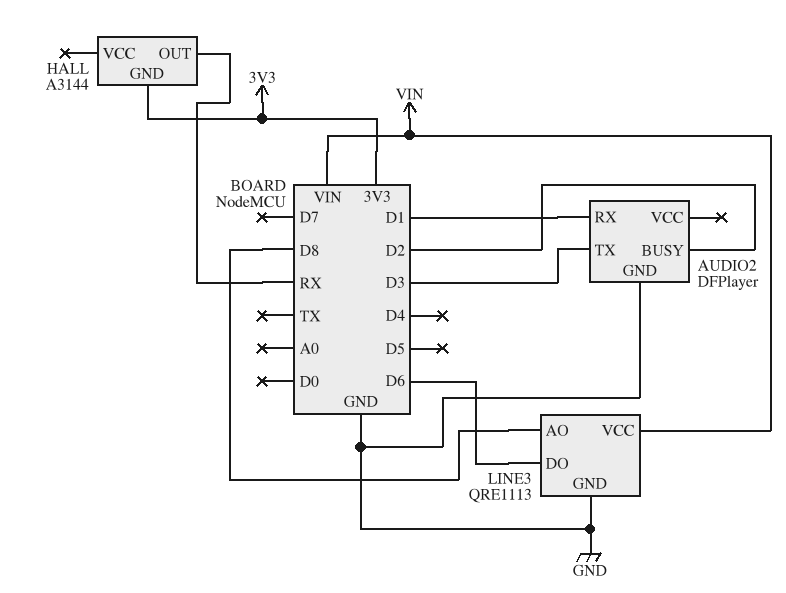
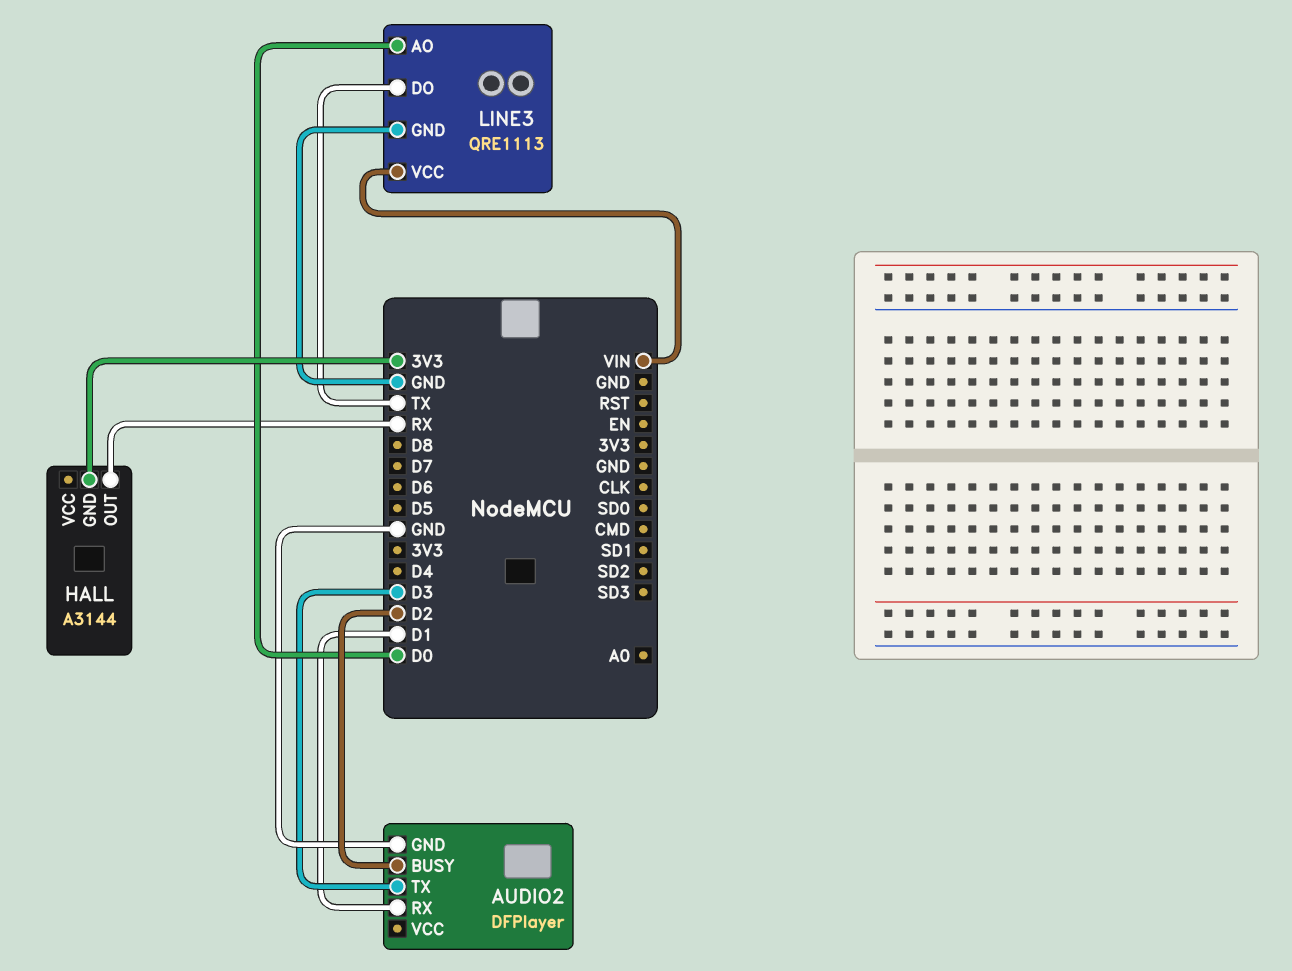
LINE3 pin AO: D8 -> D0
LINE3 pin DO: D6 -> TX

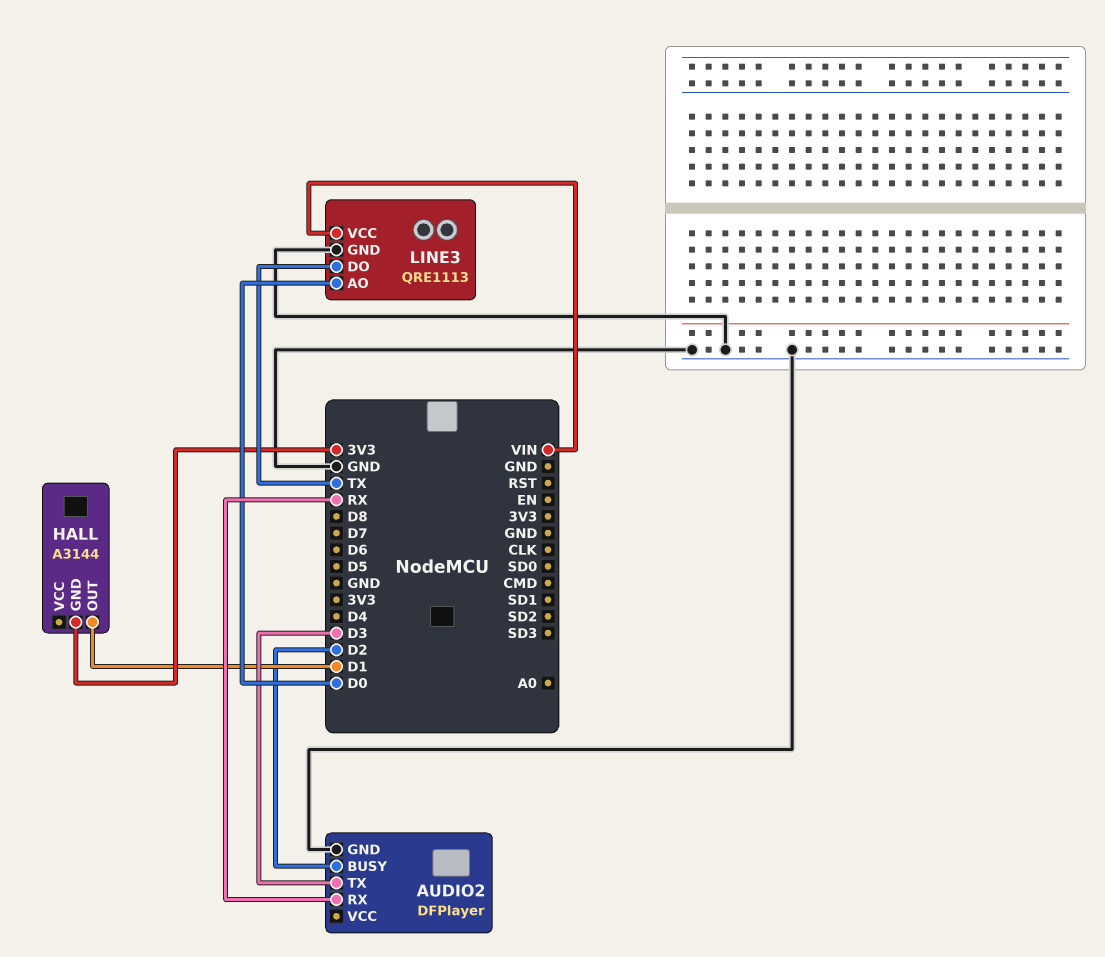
AUDIO2 pin RX: D1 -> RX
HALL pin OUT: RX -> D1

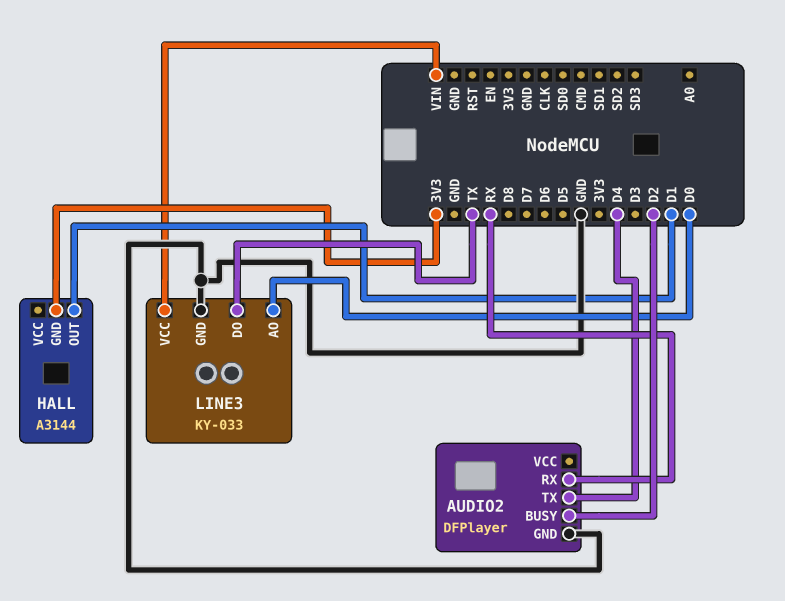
AUDIO2 pin TX: D3 -> D4
LINE3: QRE1113 -> KY-033

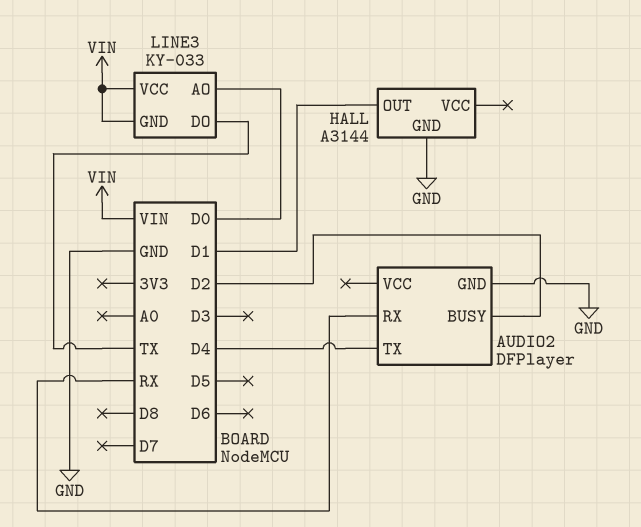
HALL pin GND: 3V3 -> GND
LINE3 pin GND: GND -> VIN

